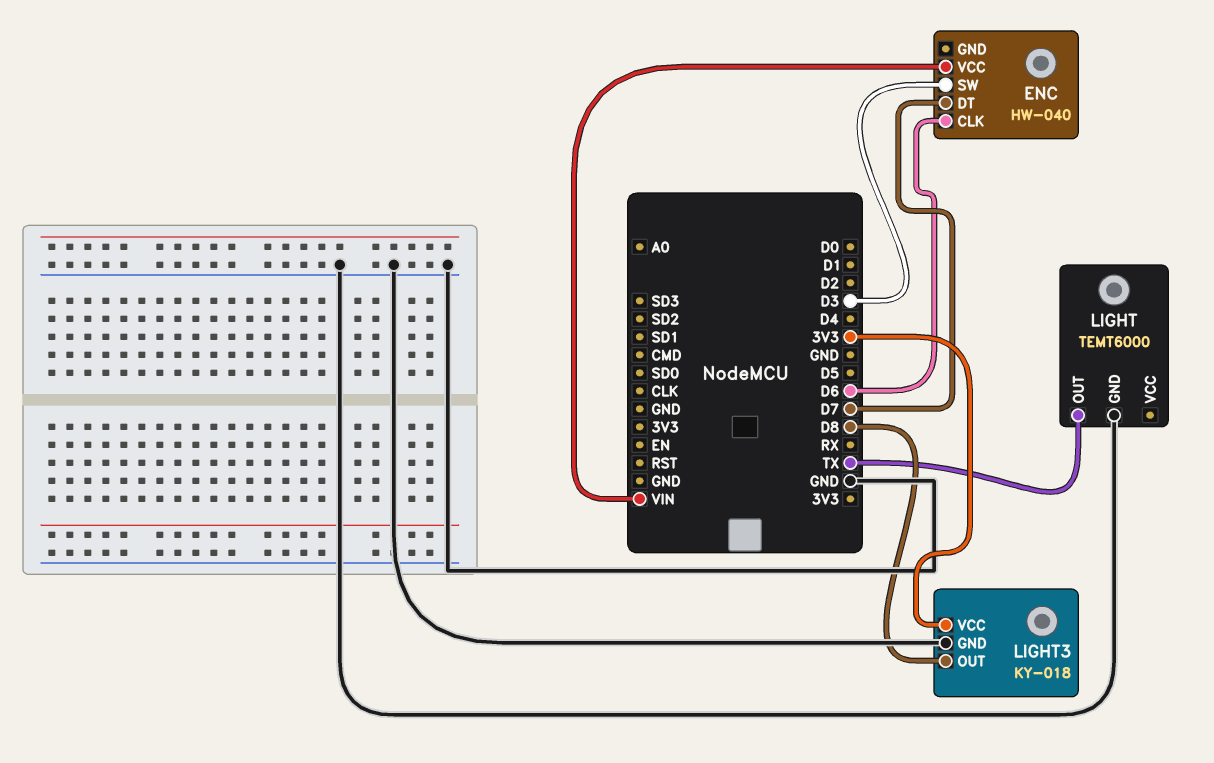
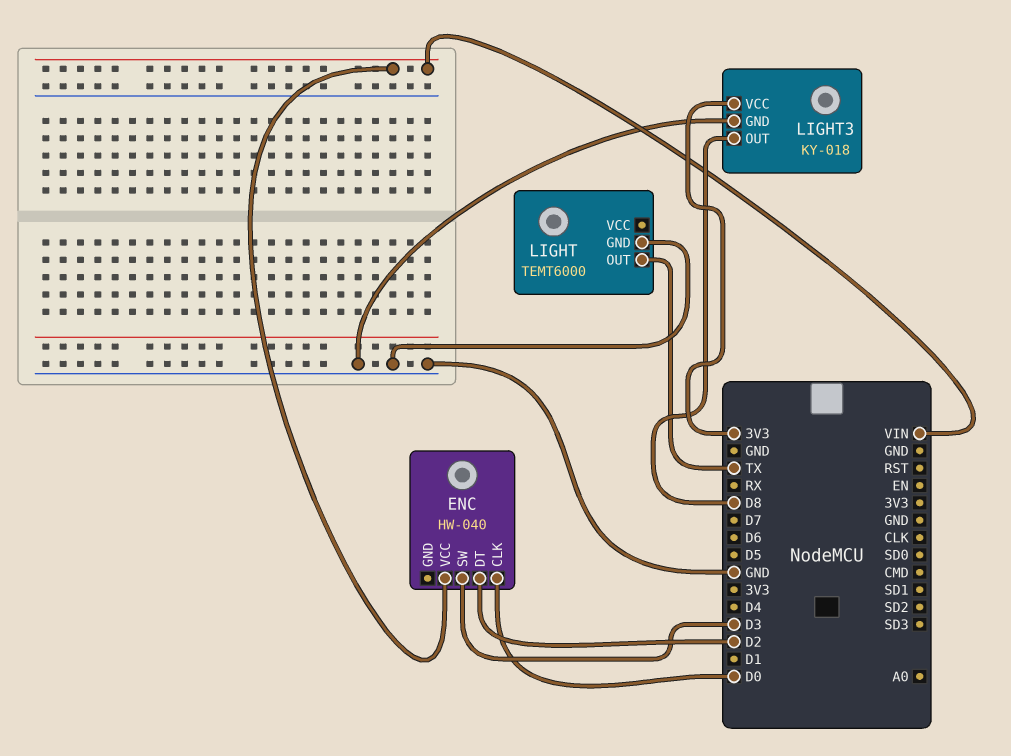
ENC pin CLK: D6 -> D0
ENC pin DT: D7 -> D2

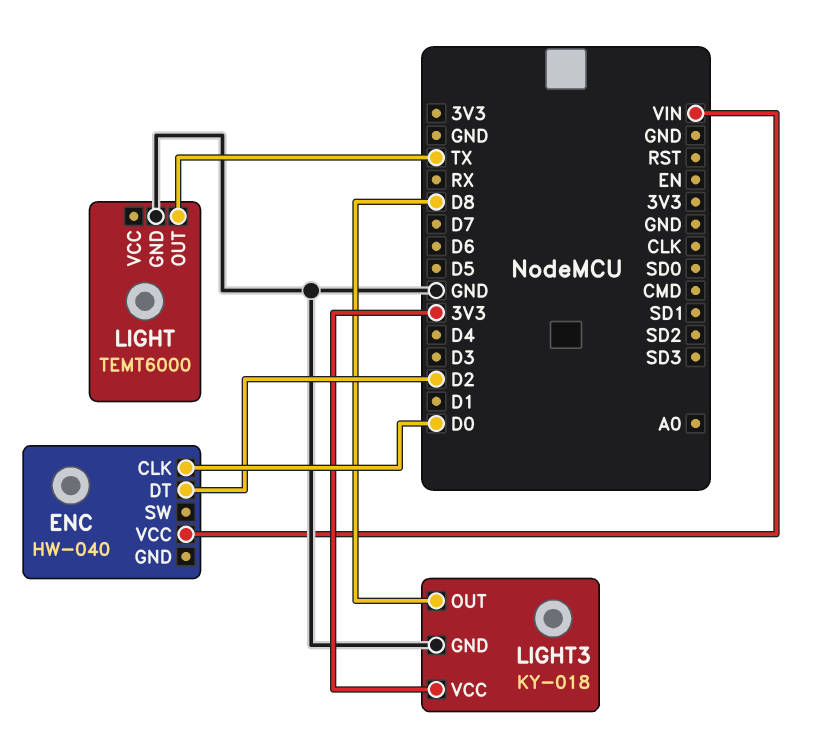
ENC pin SW: D3 -> none

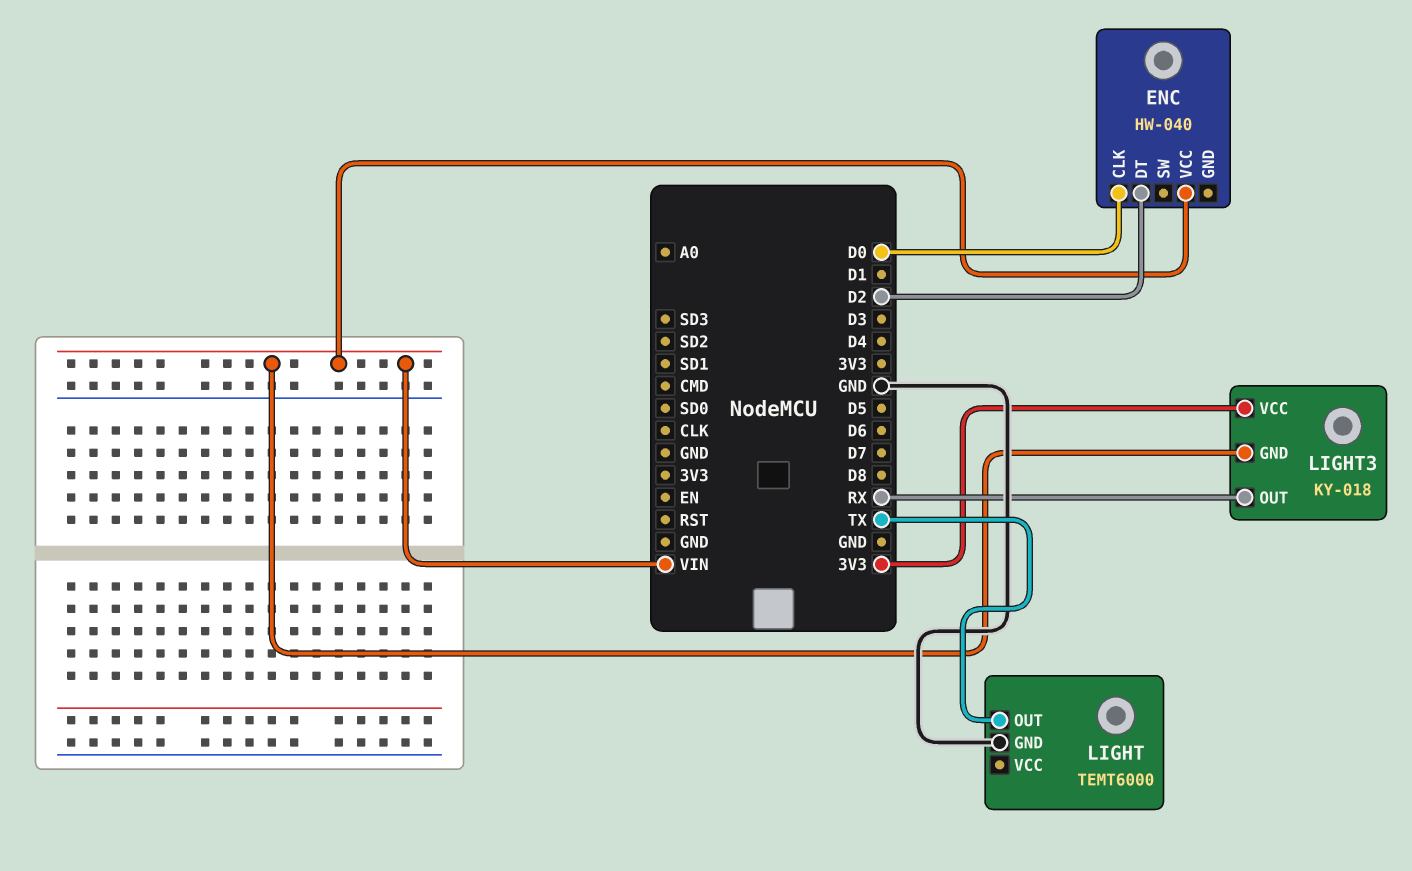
LIGHT3 pin GND: GND -> VIN
LIGHT3 pin OUT: D8 -> RX

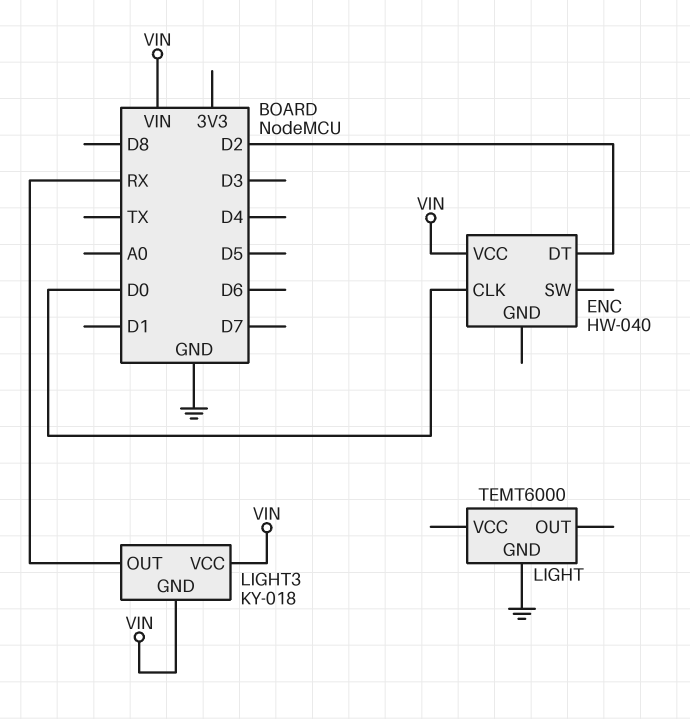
LIGHT pin OUT: TX -> none
LIGHT3 pin VCC: 3V3 -> VIN

